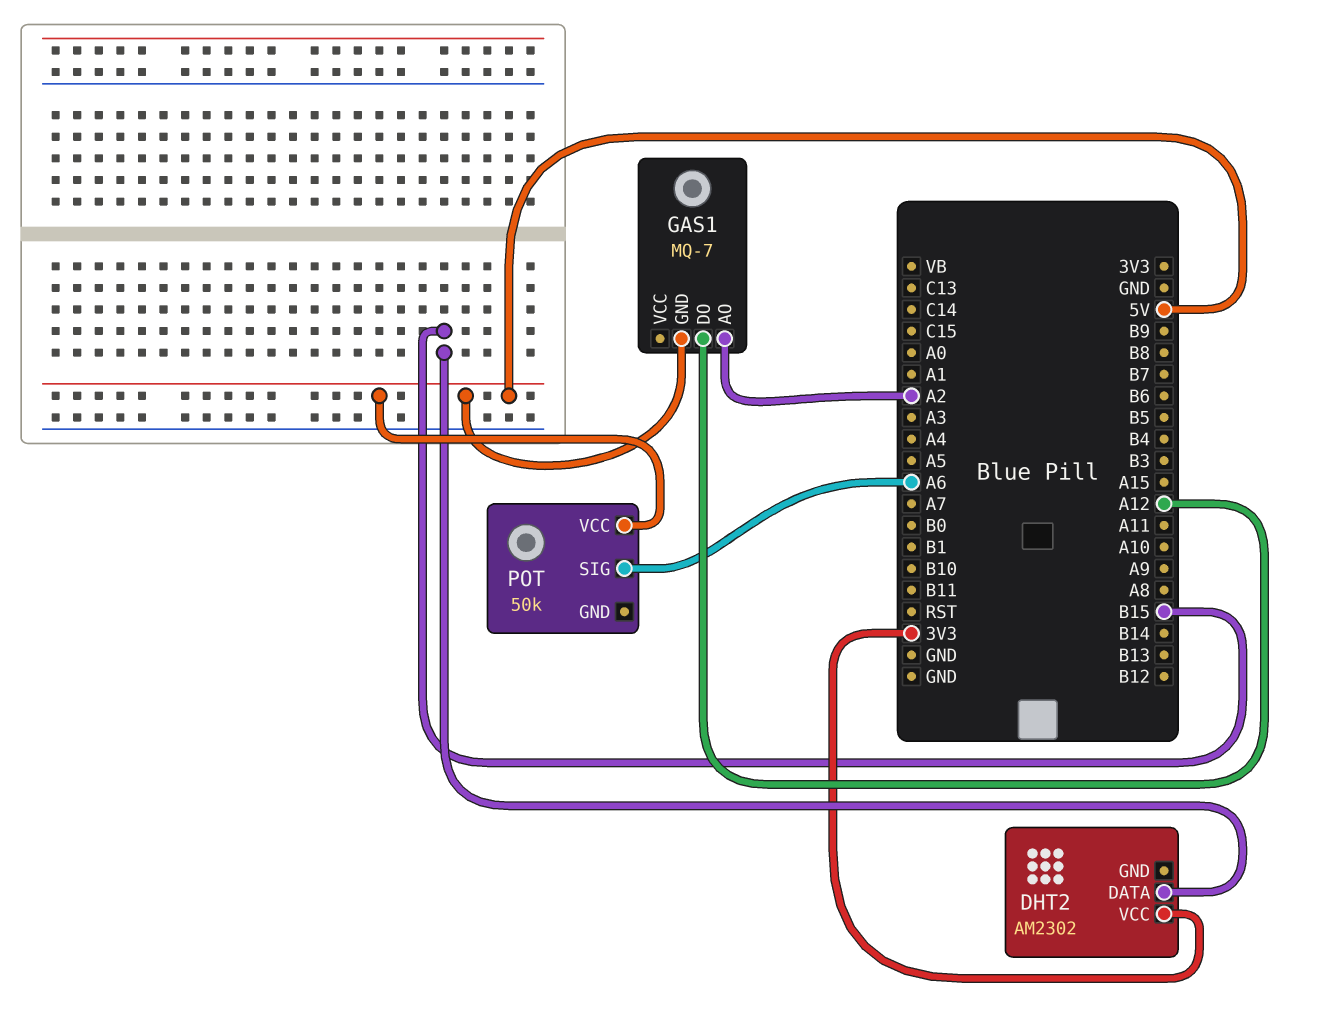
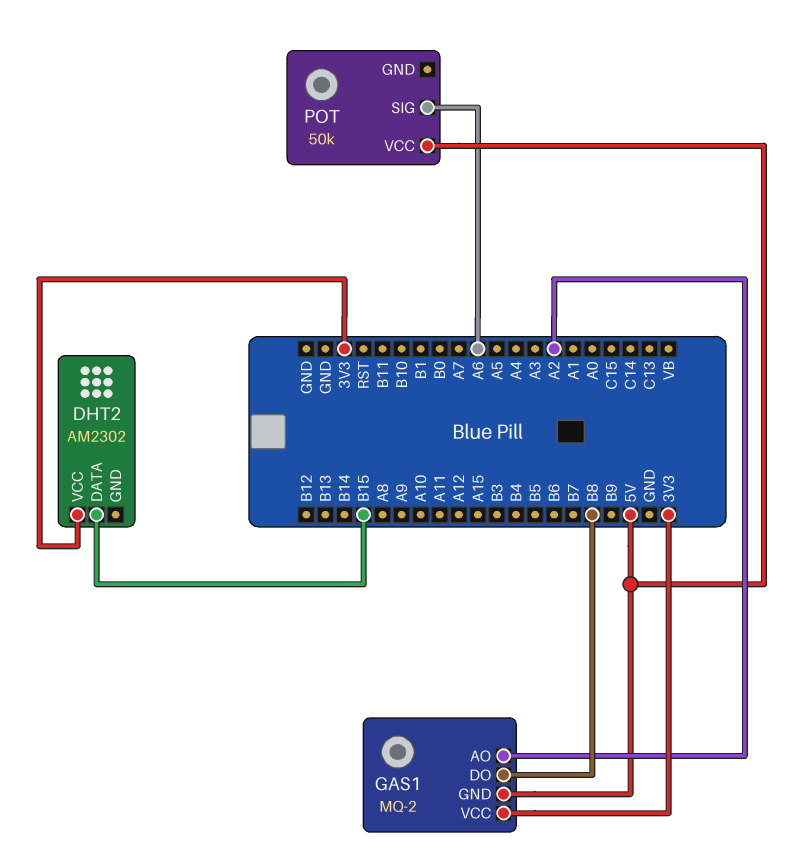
GAS1: MQ-7 -> MQ-2
GAS1 pin DO: A12 -> B8
GAS1 pin VCC: none -> 3V3

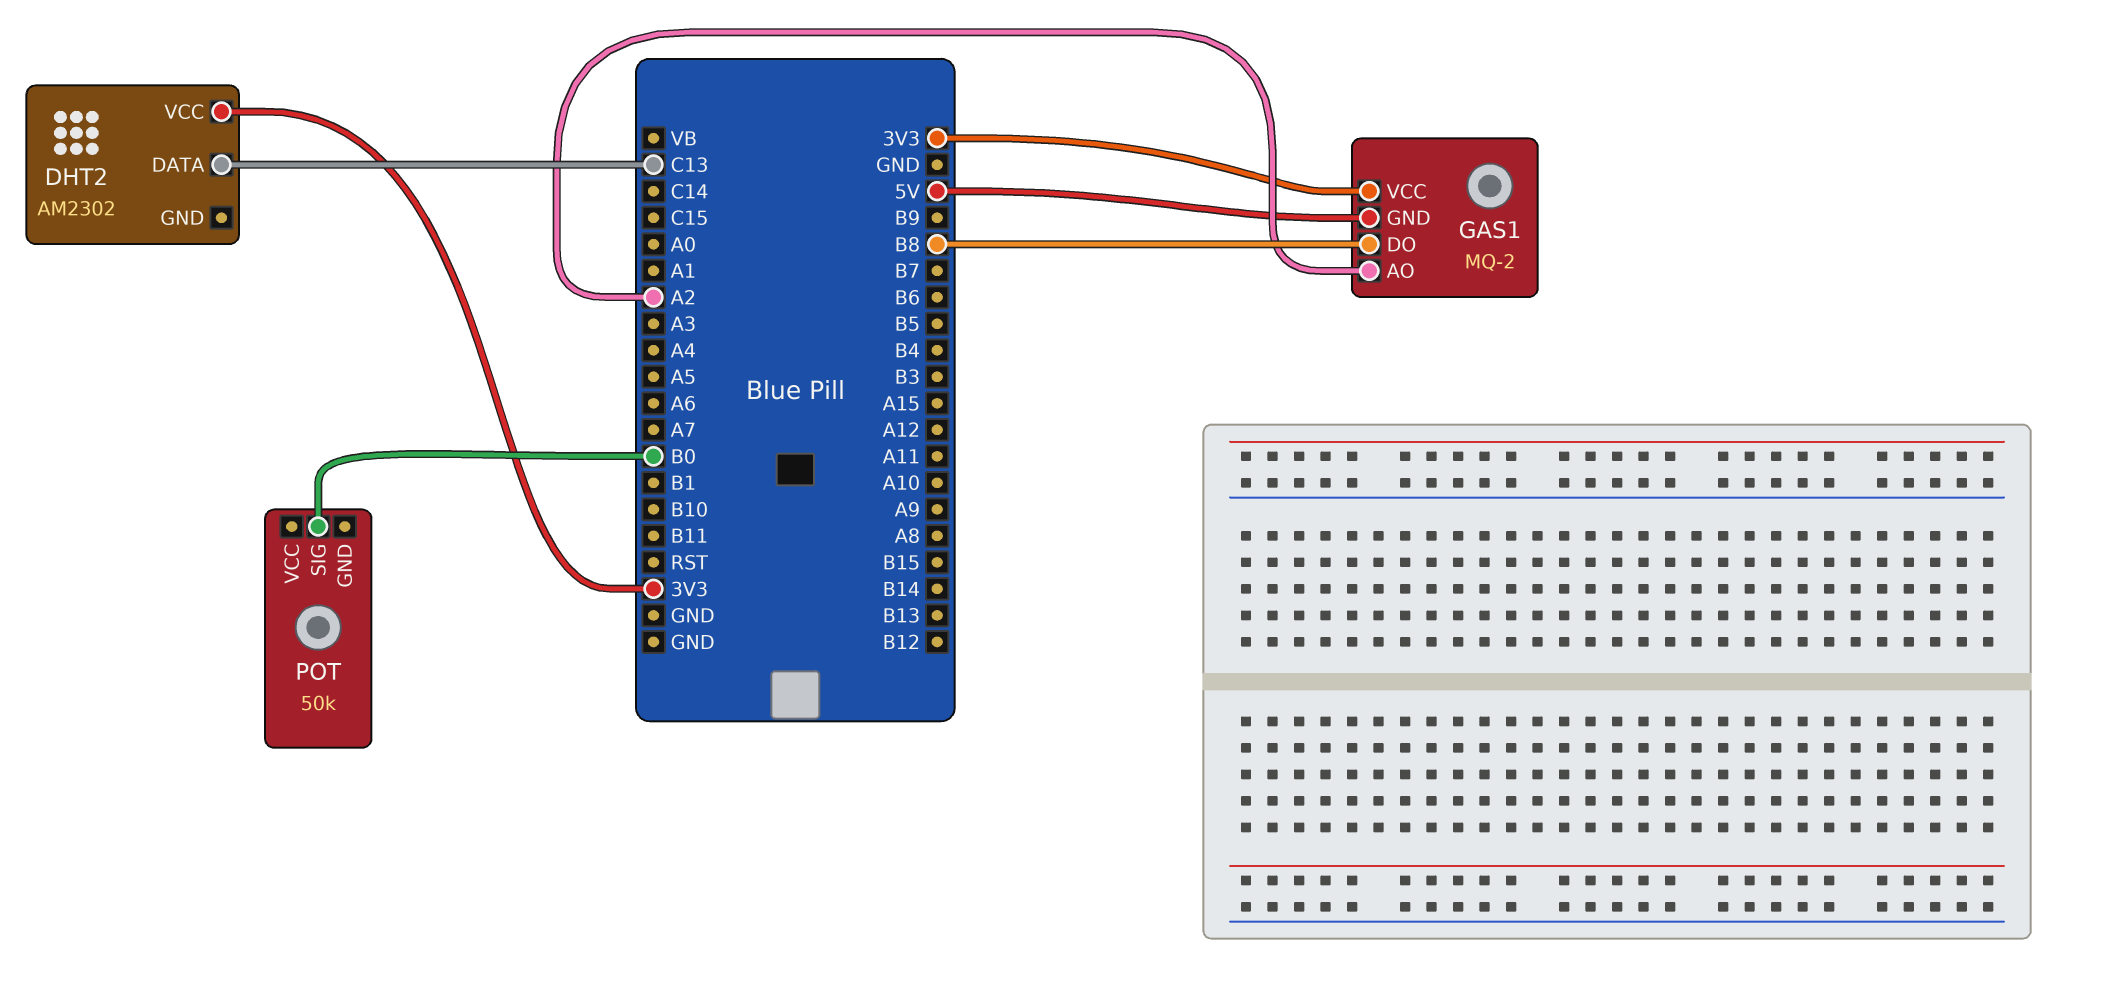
DHT2 pin DATA: B15 -> C13
POT pin SIG: A6 -> B0
POT pin VCC: 5V -> none

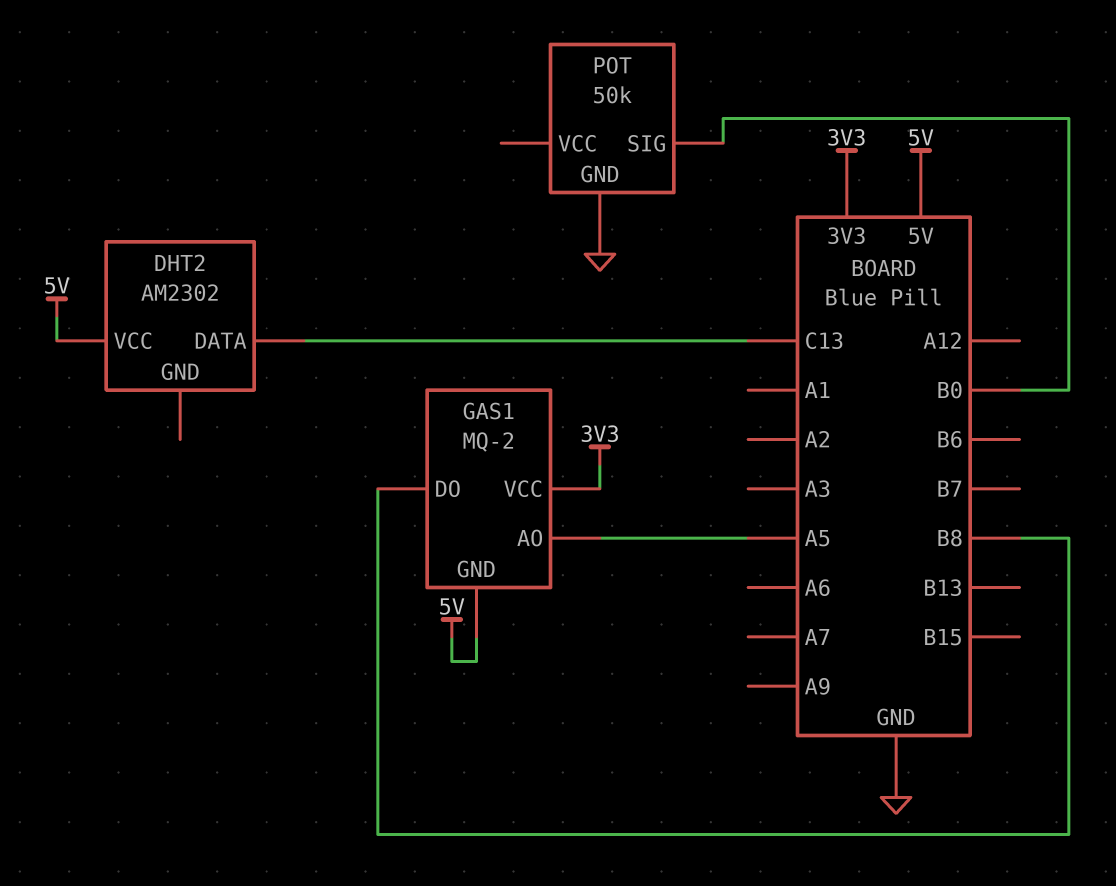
DHT2 pin VCC: 3V3 -> 5V
GAS1 pin AO: A2 -> A5
POT pin GND: none -> GND

